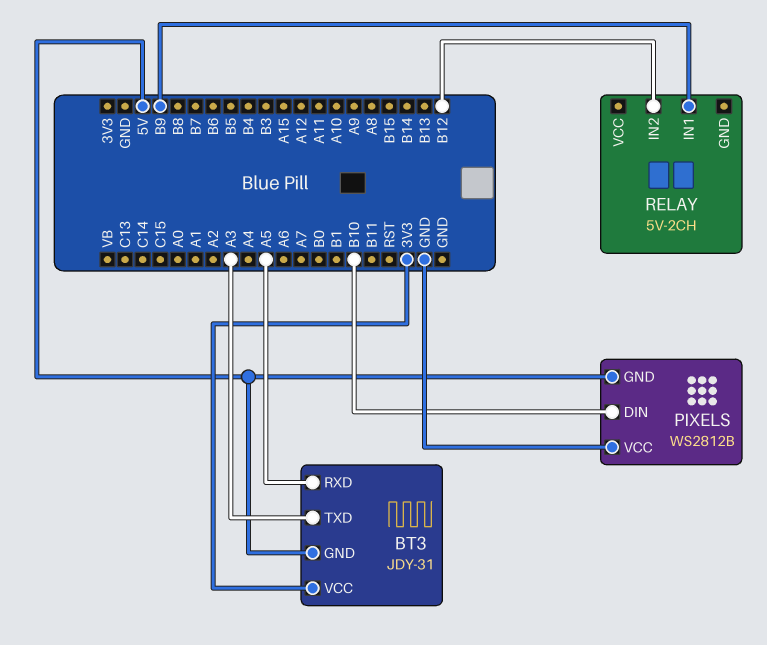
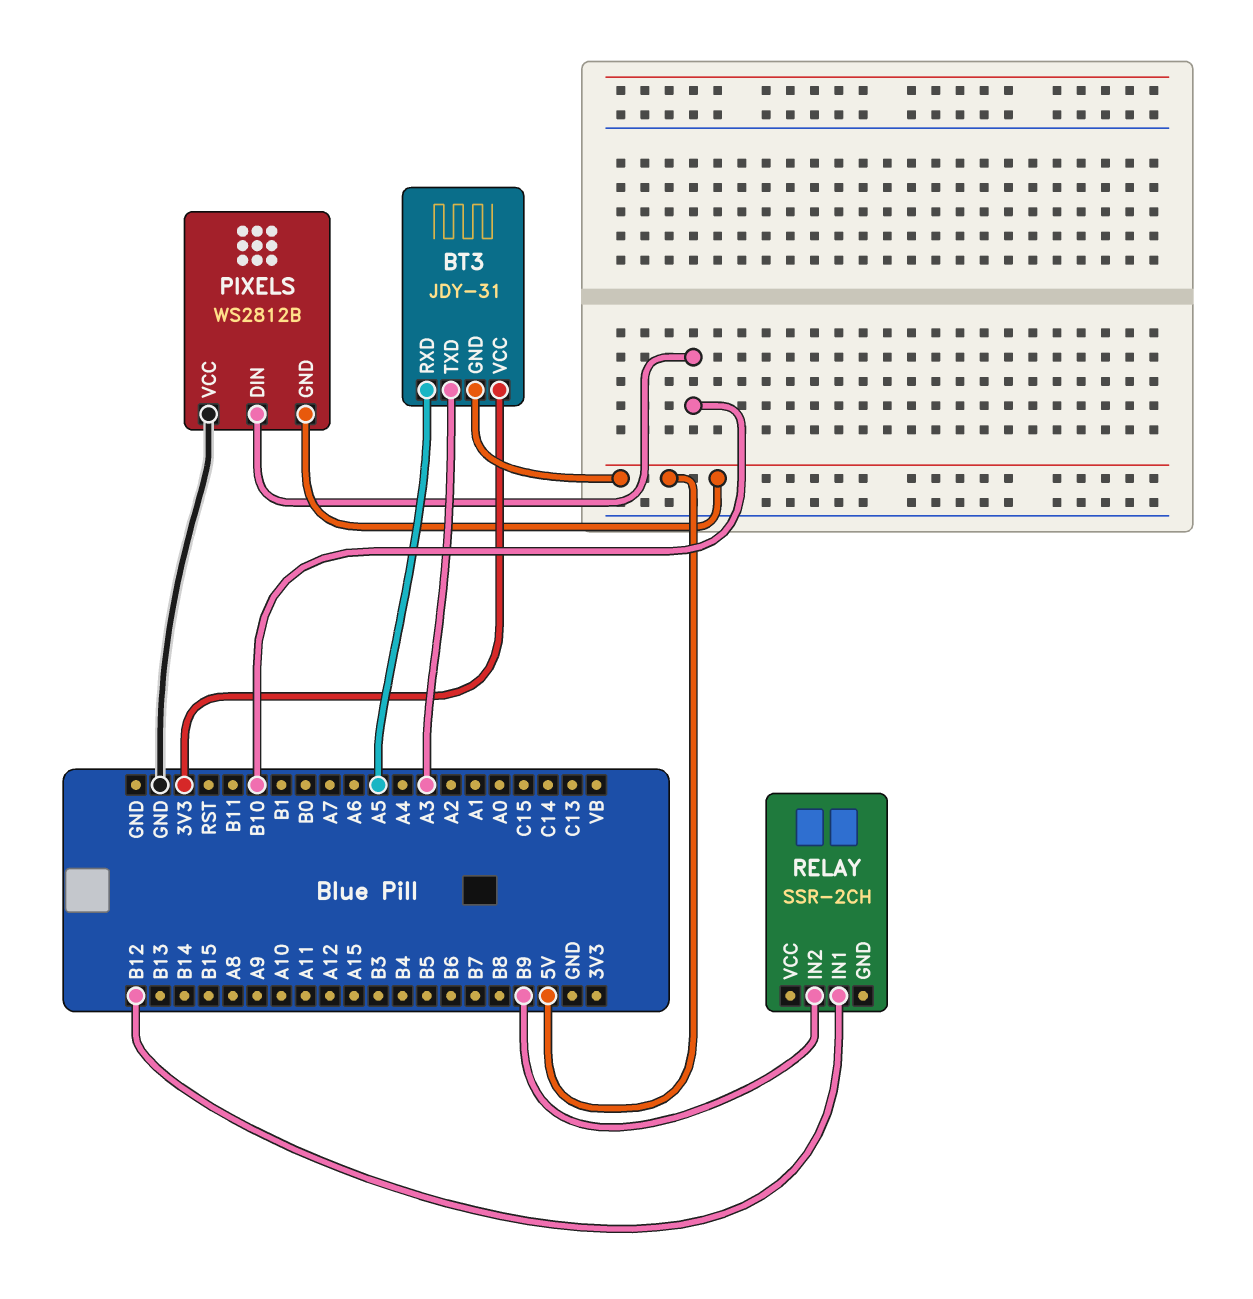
RELAY: 5V-2CH -> SSR-2CH
RELAY pin IN1: B9 -> B12
RELAY pin IN2: B12 -> B9

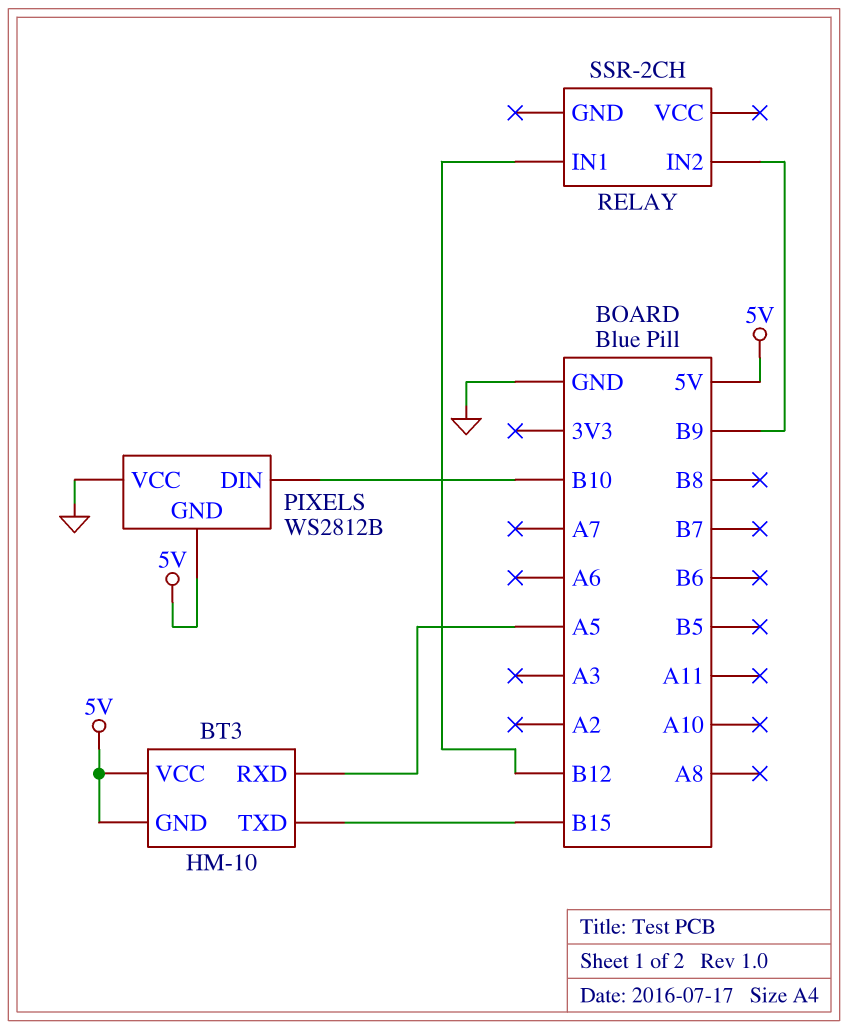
BT3: JDY-31 -> HM-10
BT3 pin TXD: A3 -> B15
BT3 pin VCC: 3V3 -> 5V

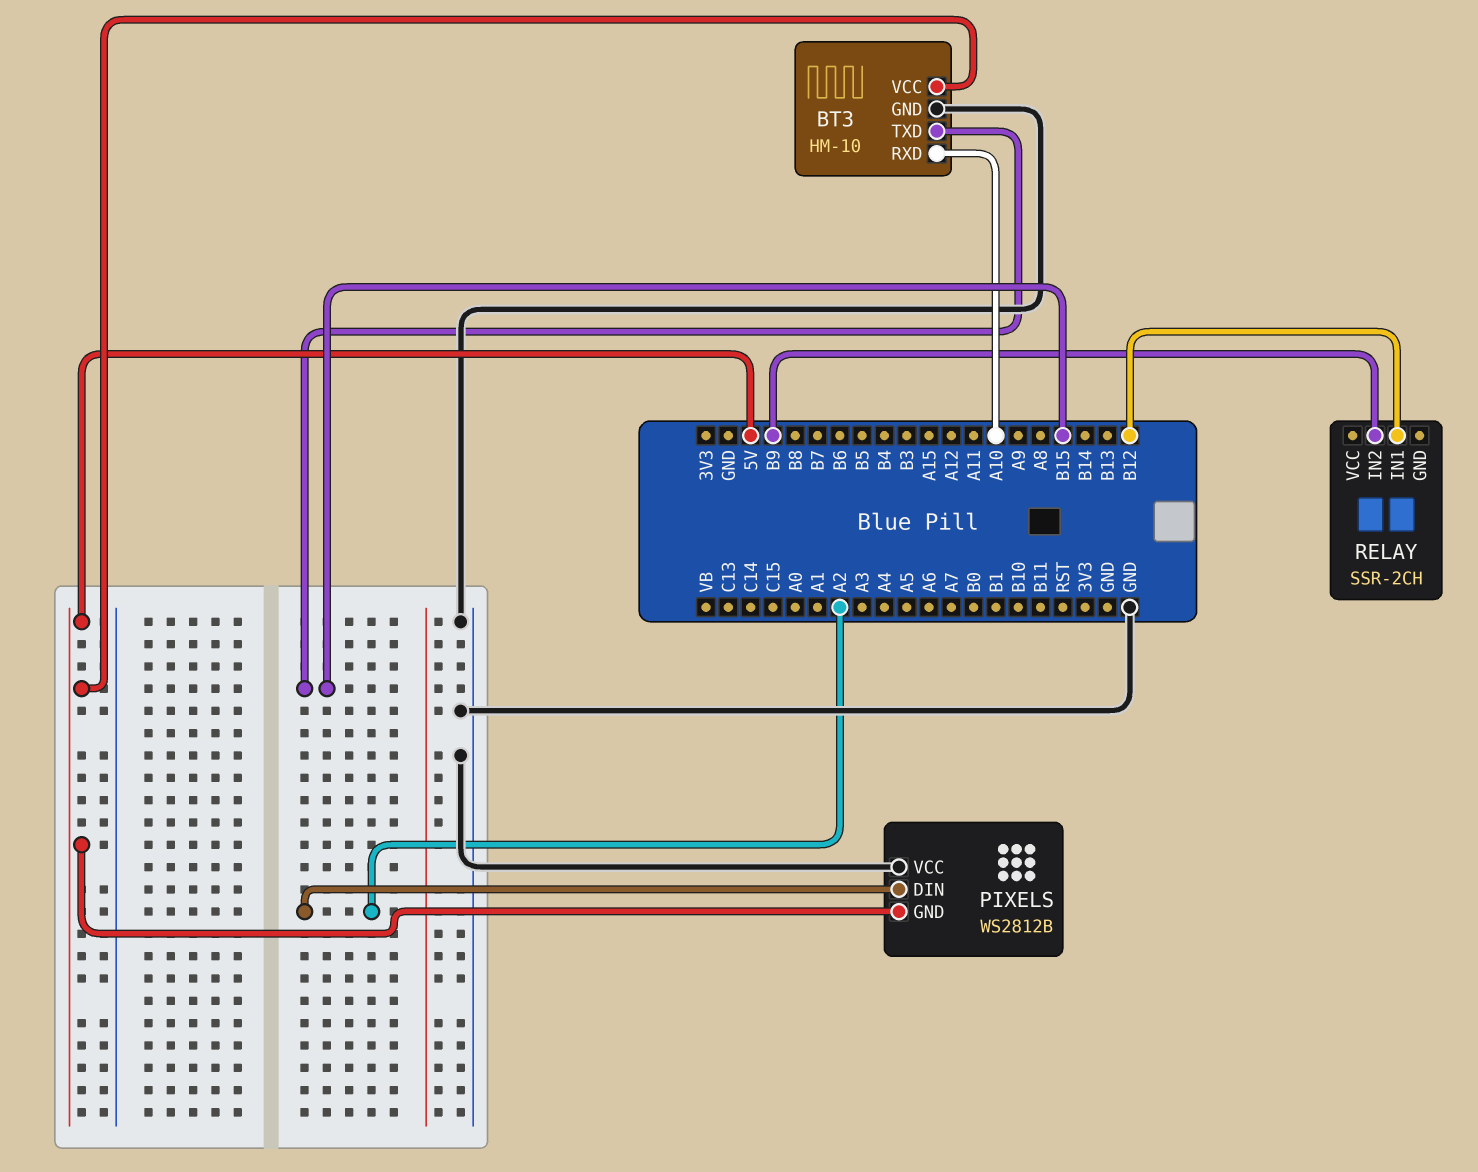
BT3 pin GND: 5V -> GND
BT3 pin RXD: A5 -> A10
PIXELS pin DIN: B10 -> A2

